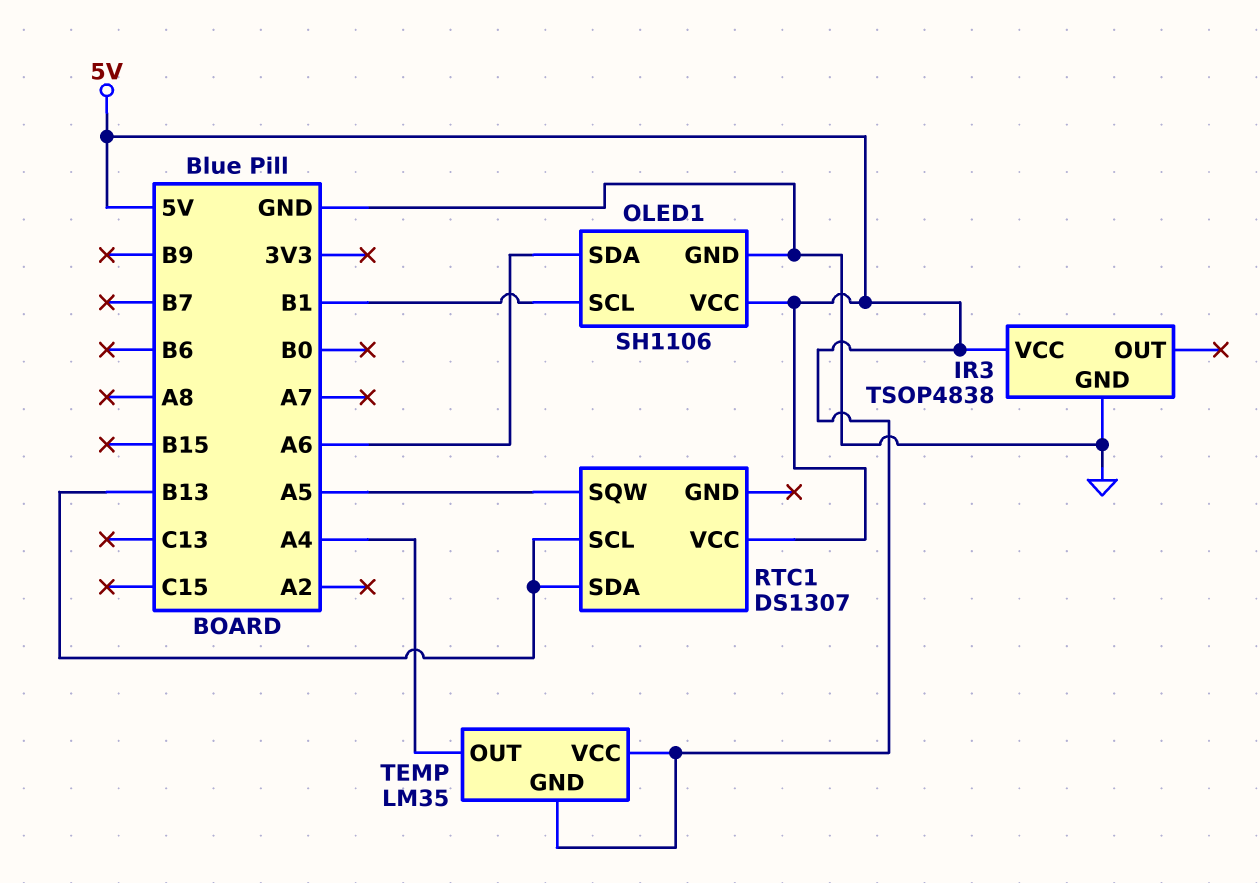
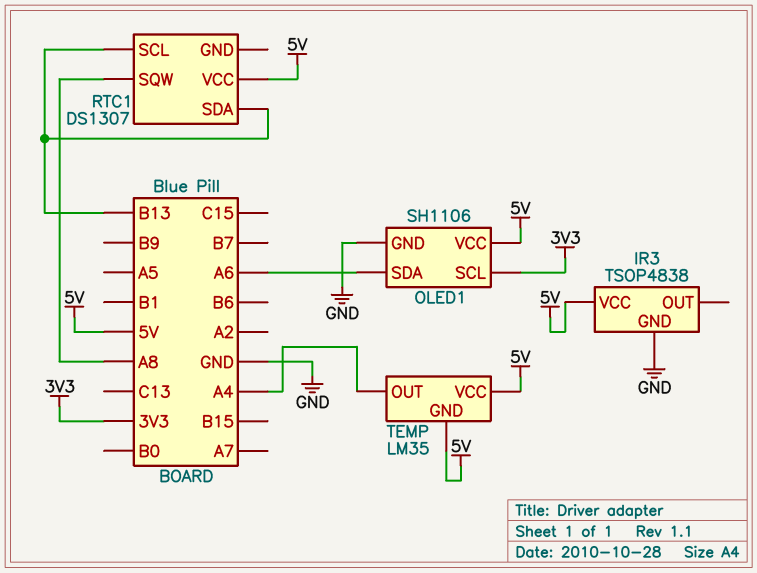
OLED1 pin SCL: B1 -> 3V3
RTC1 pin SQW: A5 -> A8

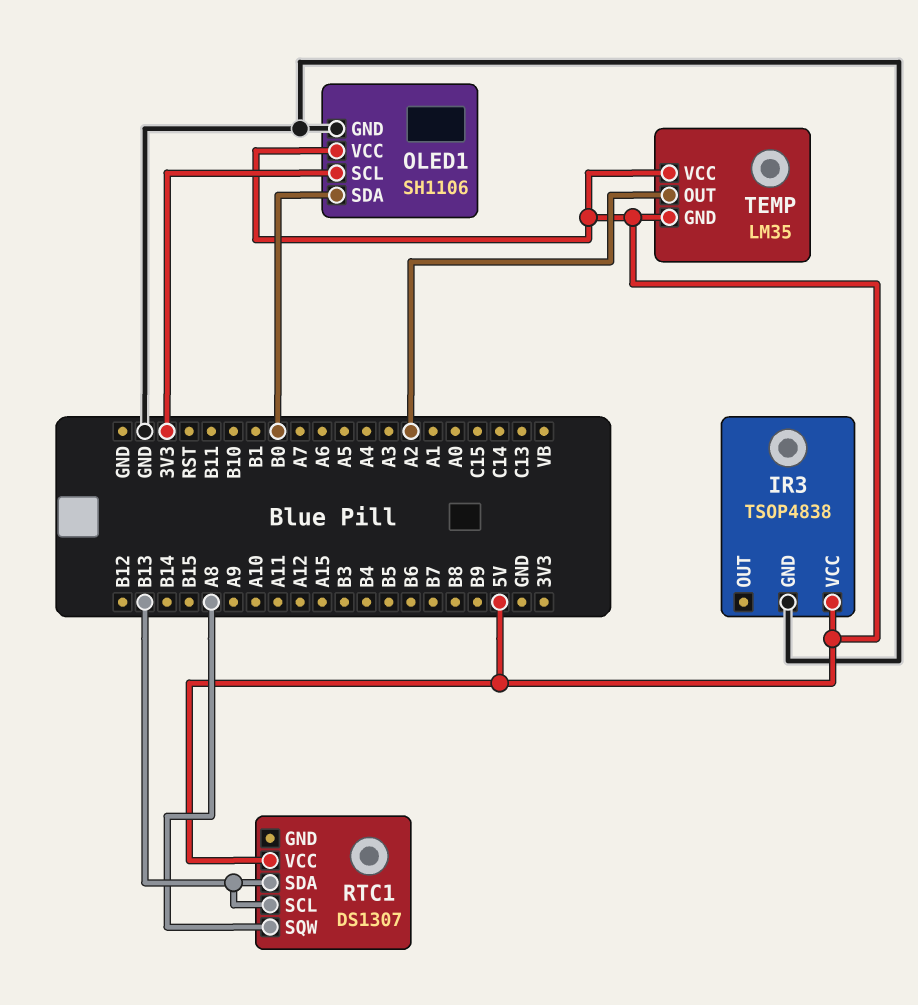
OLED1 pin SDA: A6 -> B0
TEMP pin OUT: A4 -> A2

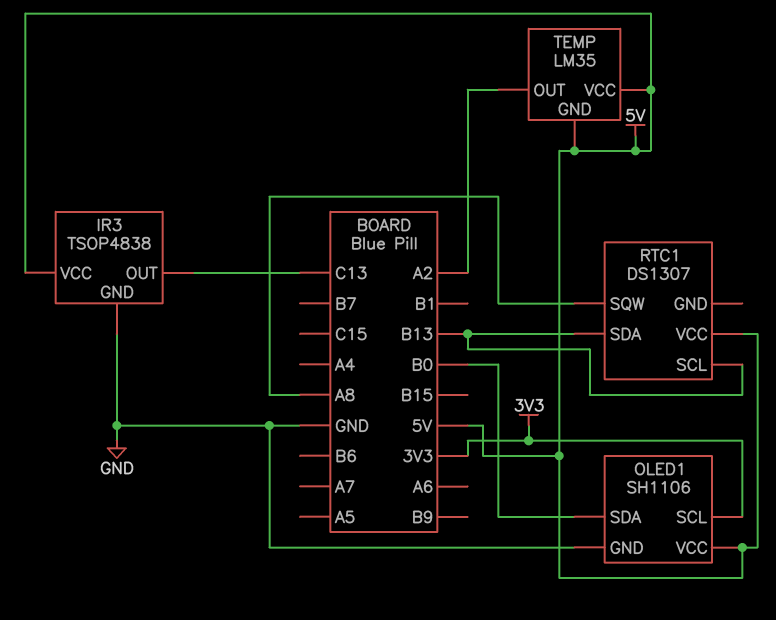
IR3 pin OUT: none -> C13

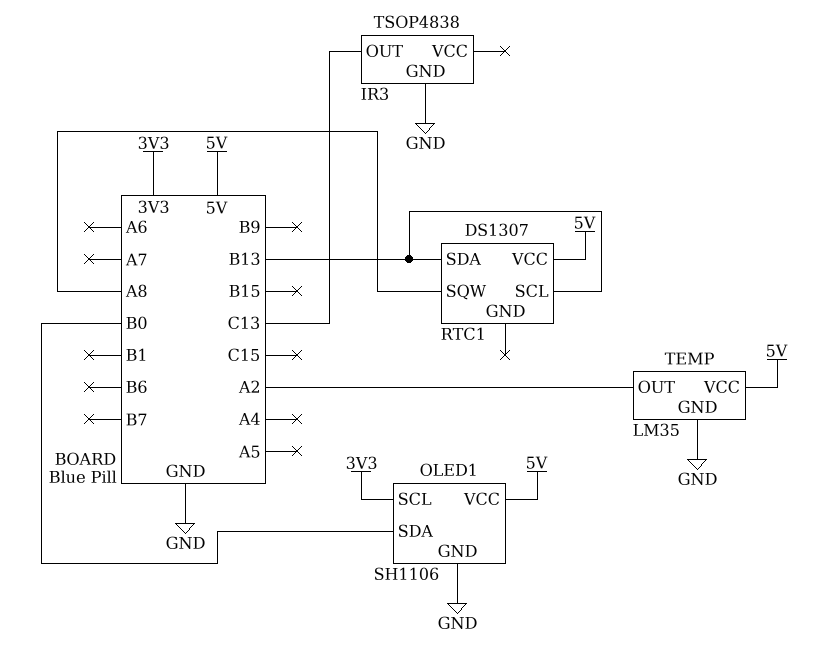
IR3 pin VCC: 5V -> none
TEMP pin GND: 5V -> GND

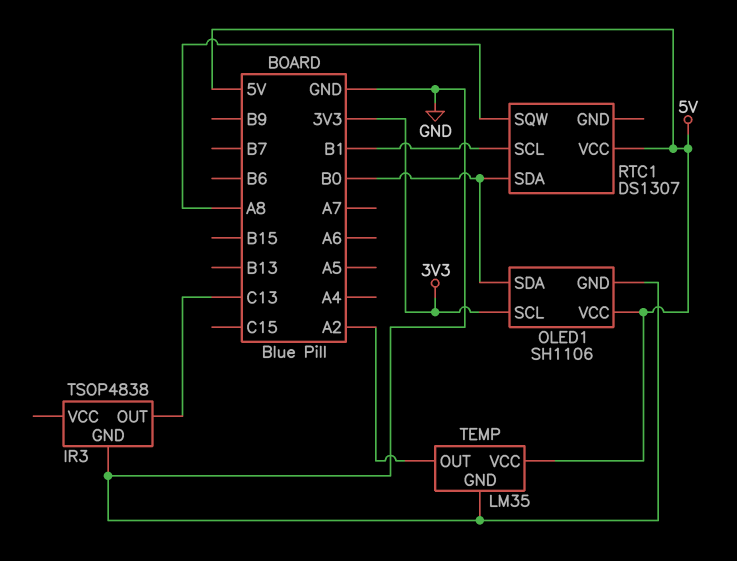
RTC1 pin SCL: B13 -> B1
RTC1 pin SDA: B13 -> B0

